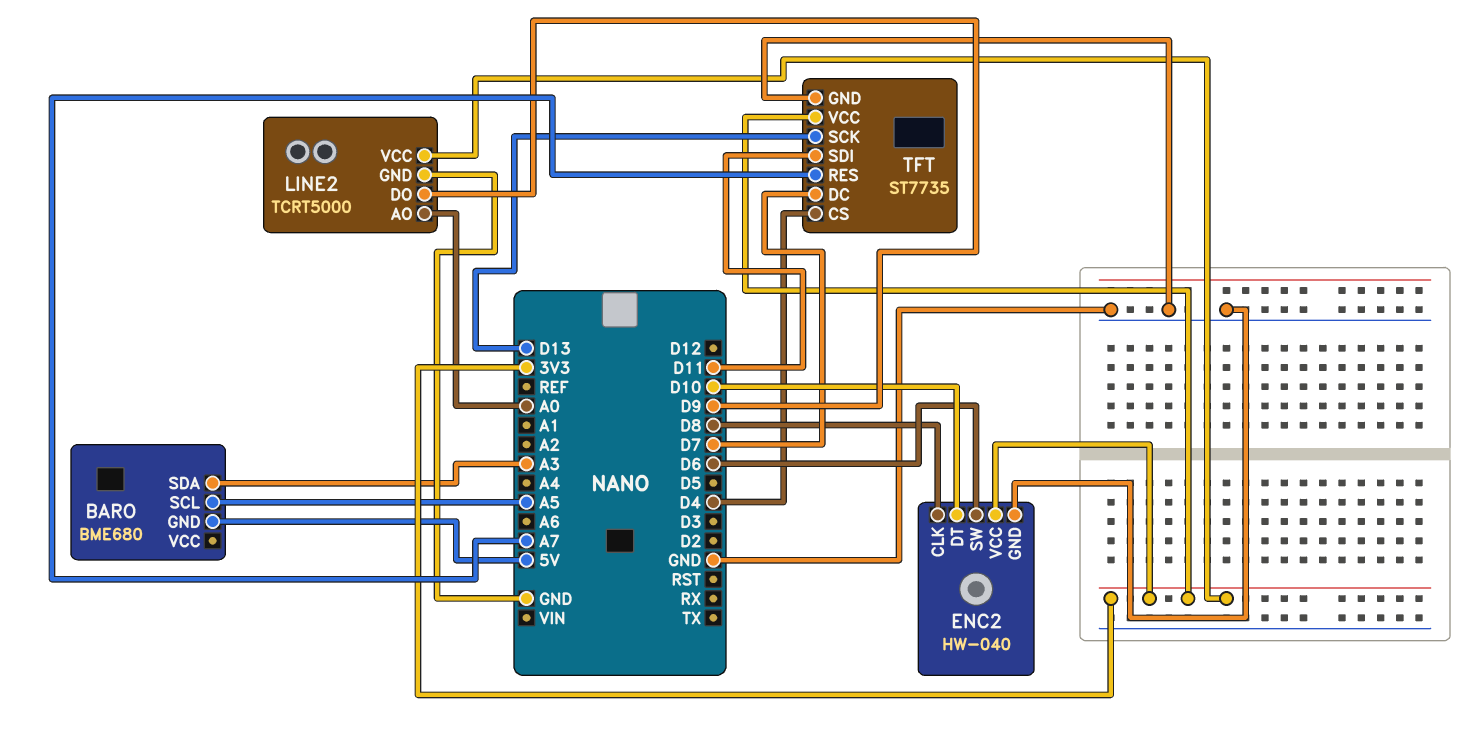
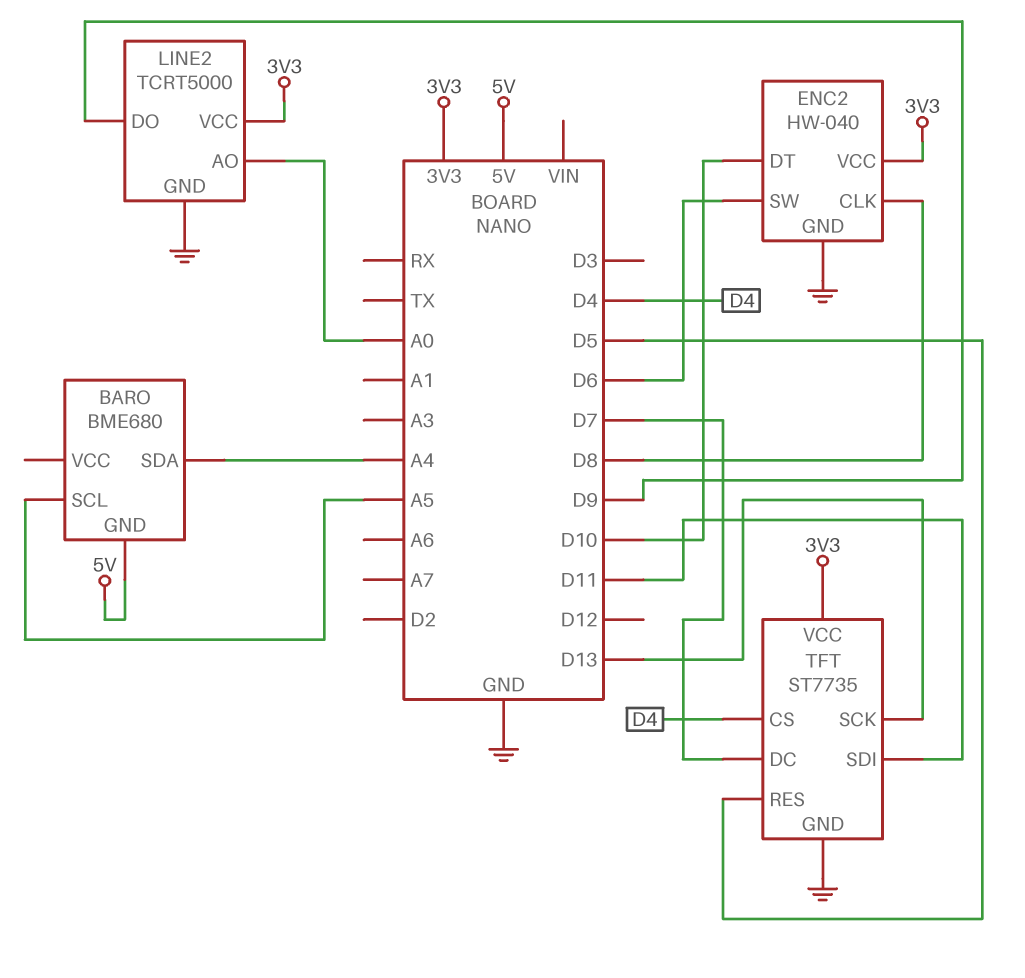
BARO pin SDA: A3 -> A4
TFT pin RES: A7 -> D5

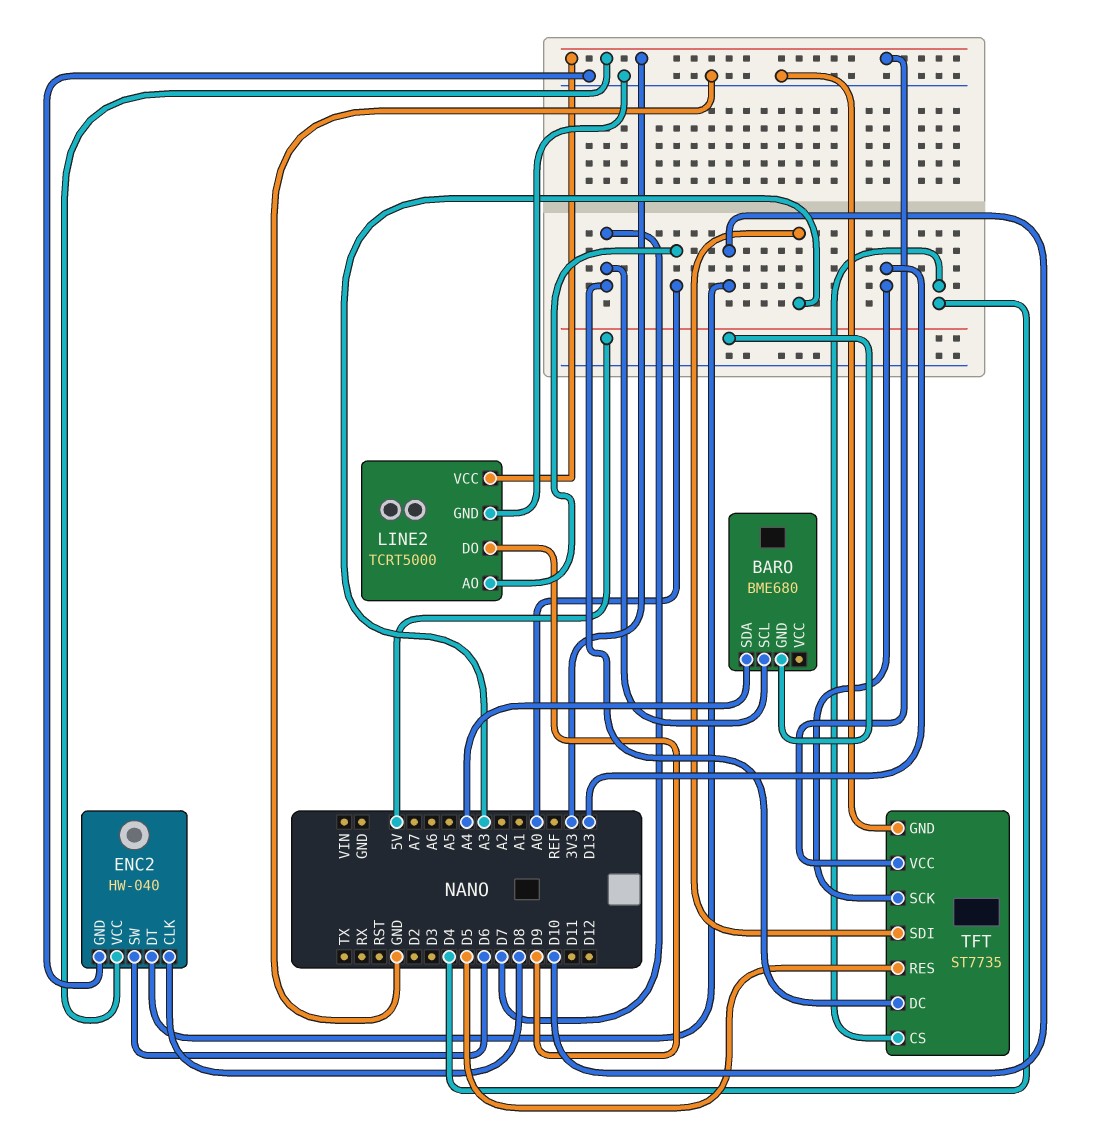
BARO pin SCL: A5 -> D7
TFT pin SDI: D11 -> A3

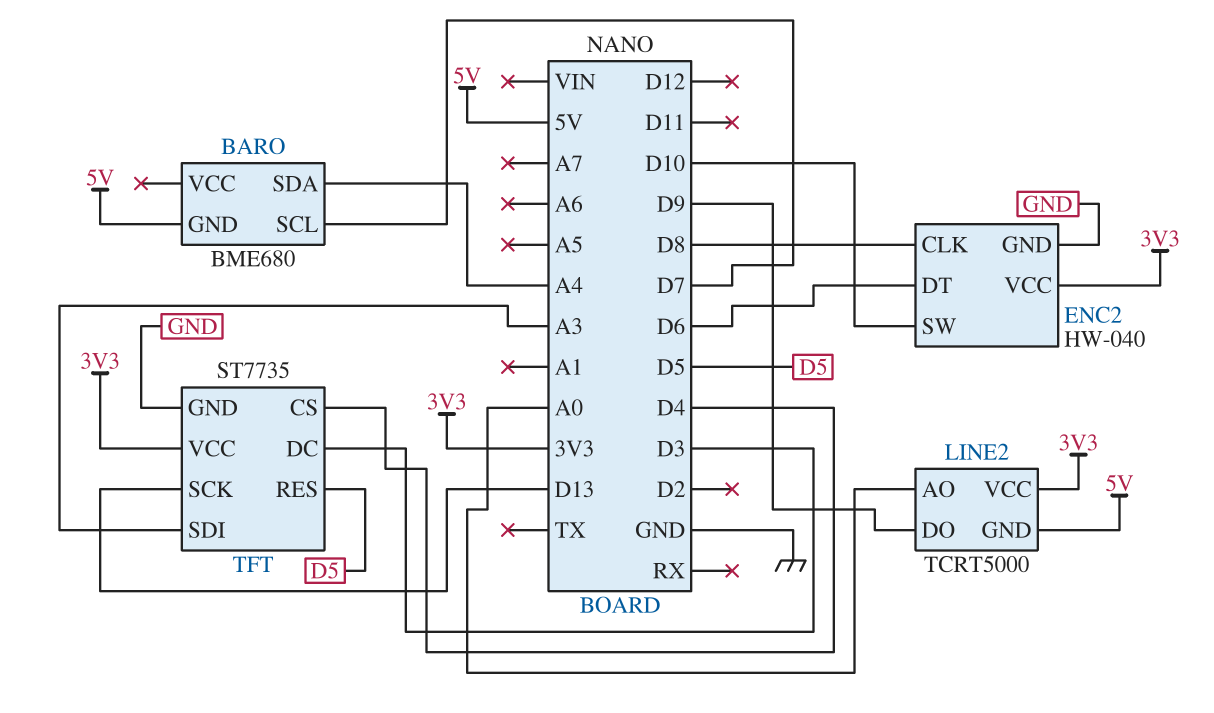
ENC2 pin DT: D10 -> D6
ENC2 pin SW: D6 -> D10
LINE2 pin GND: GND -> 5V
TFT pin DC: D7 -> D3

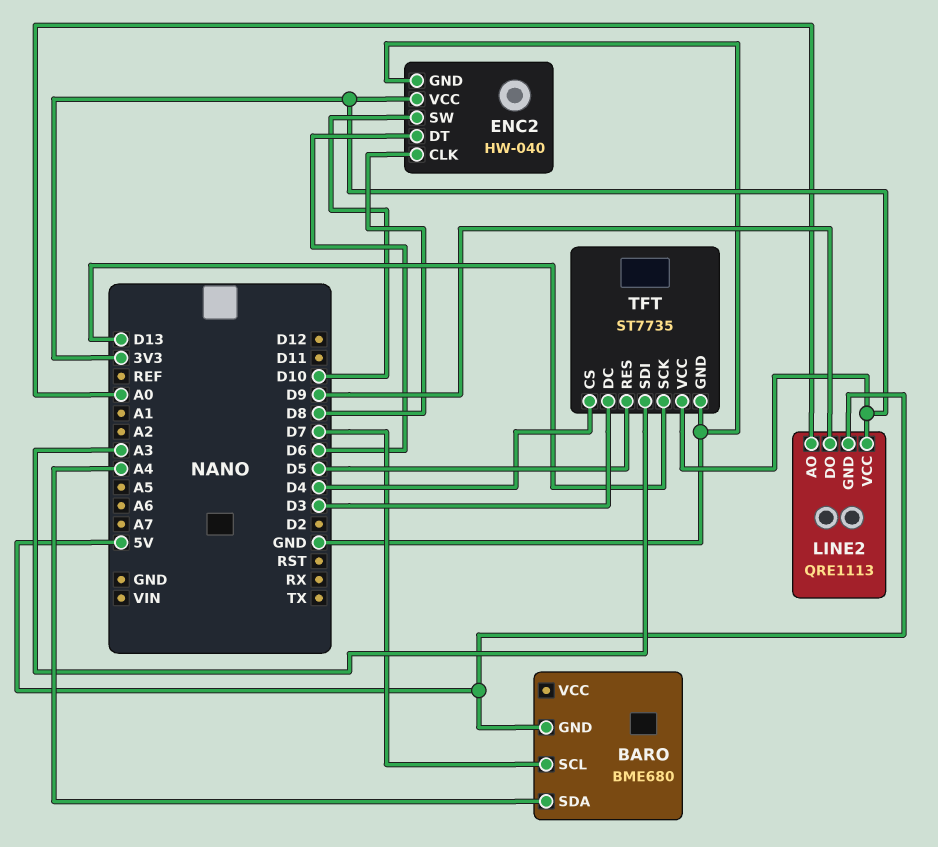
LINE2: TCRT5000 -> QRE1113

